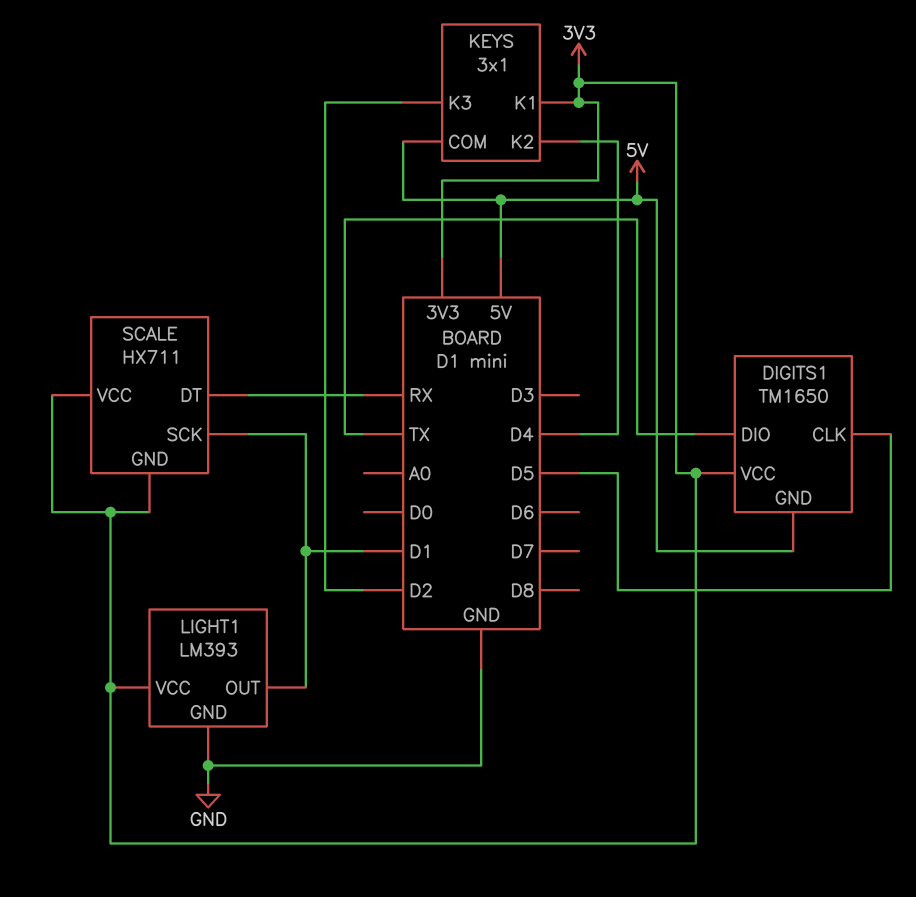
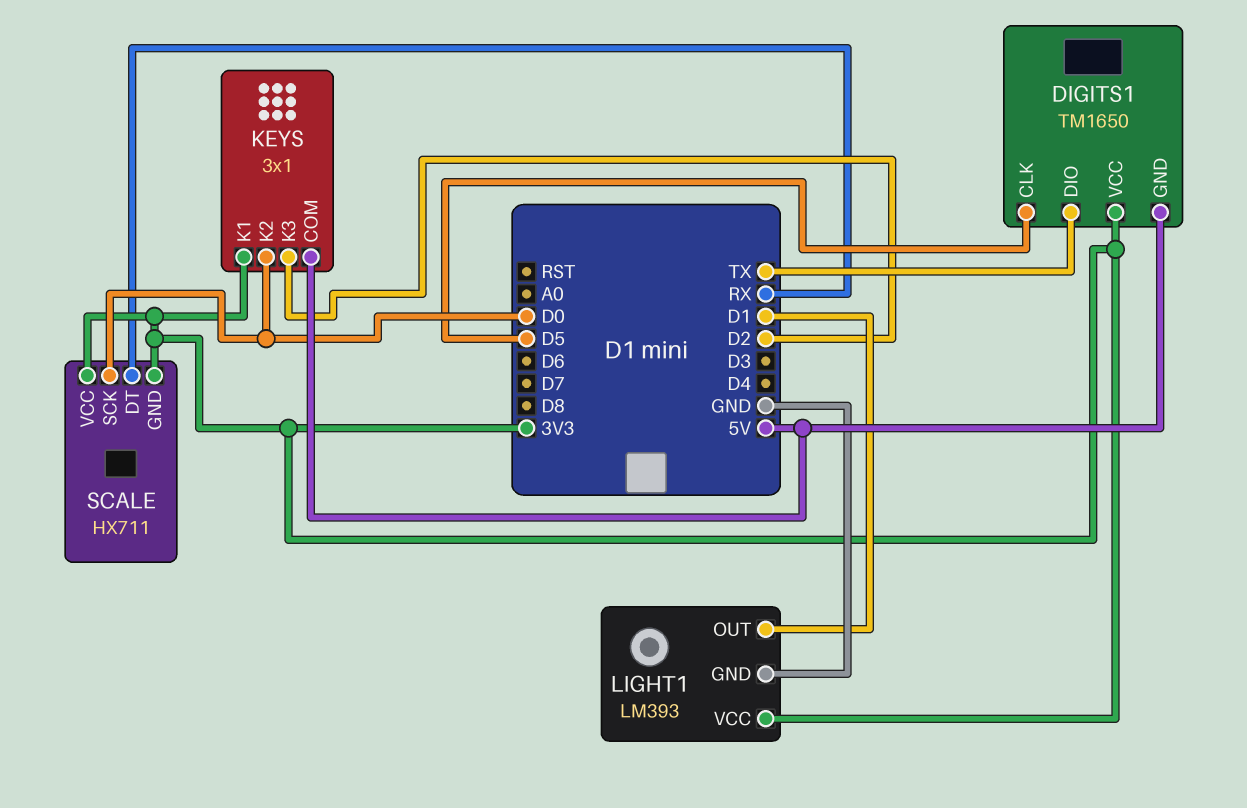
KEYS pin K2: D4 -> D0
SCALE pin SCK: D1 -> D0

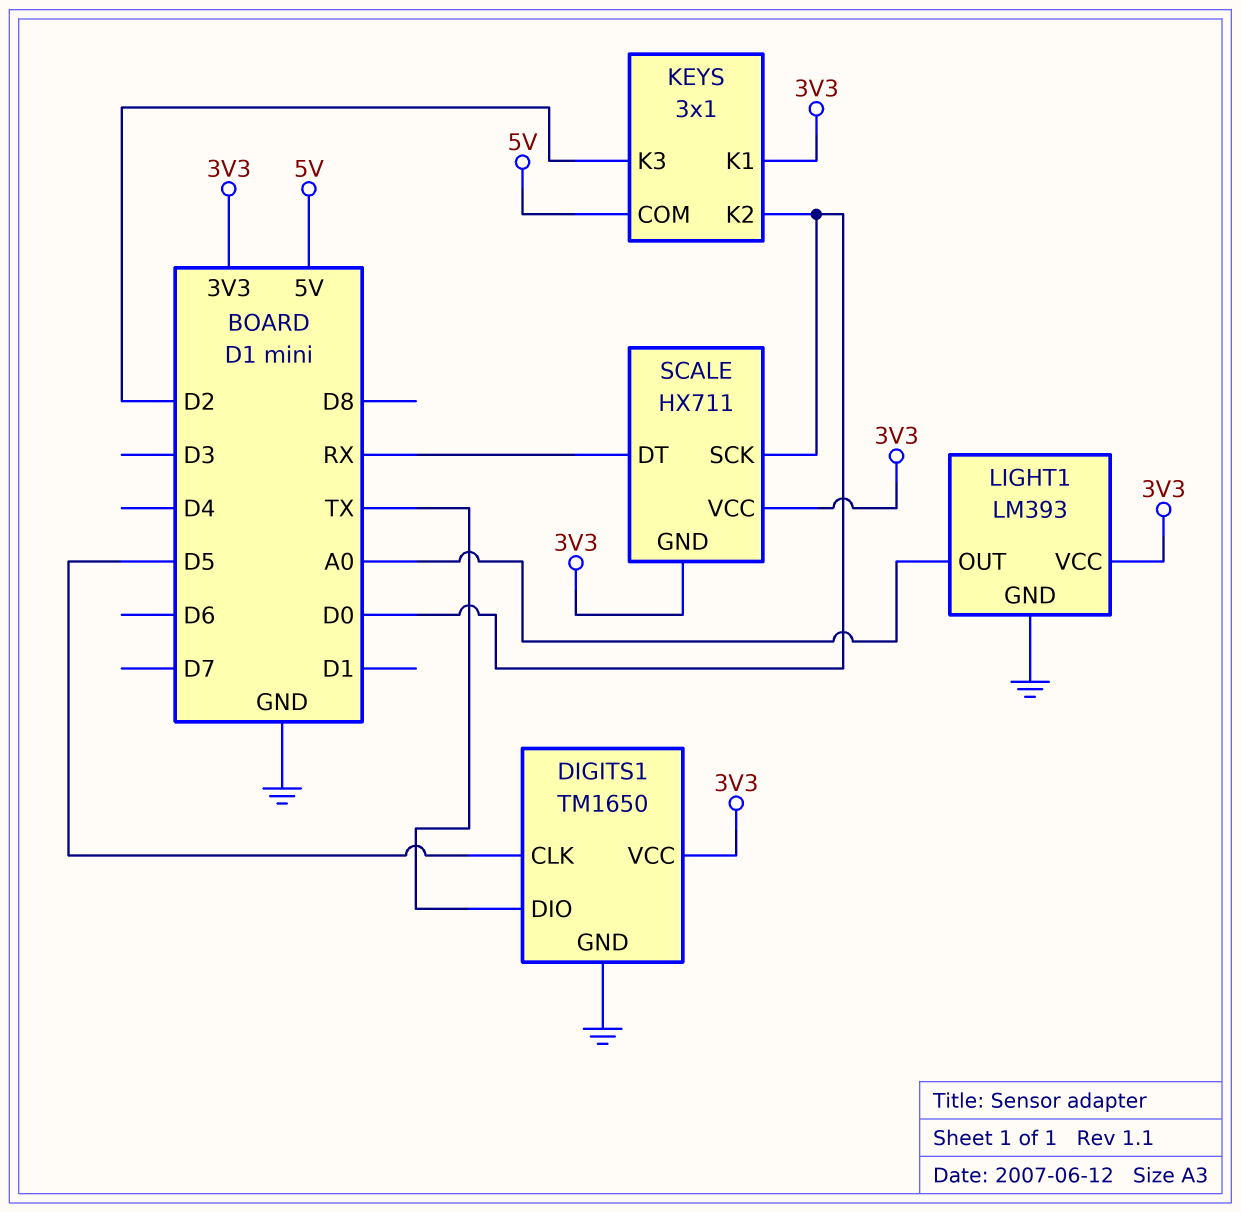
DIGITS1 pin GND: 5V -> GND
LIGHT1 pin OUT: D1 -> A0

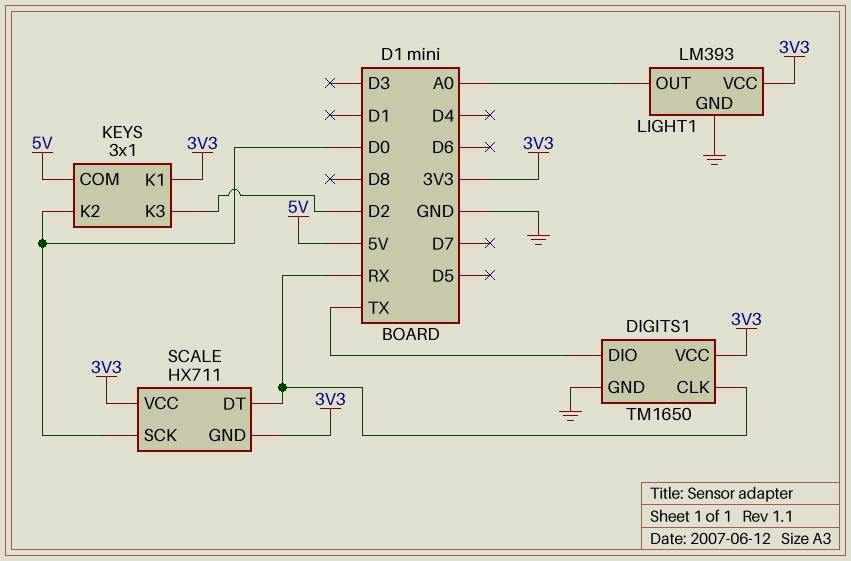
DIGITS1 pin CLK: D5 -> RX

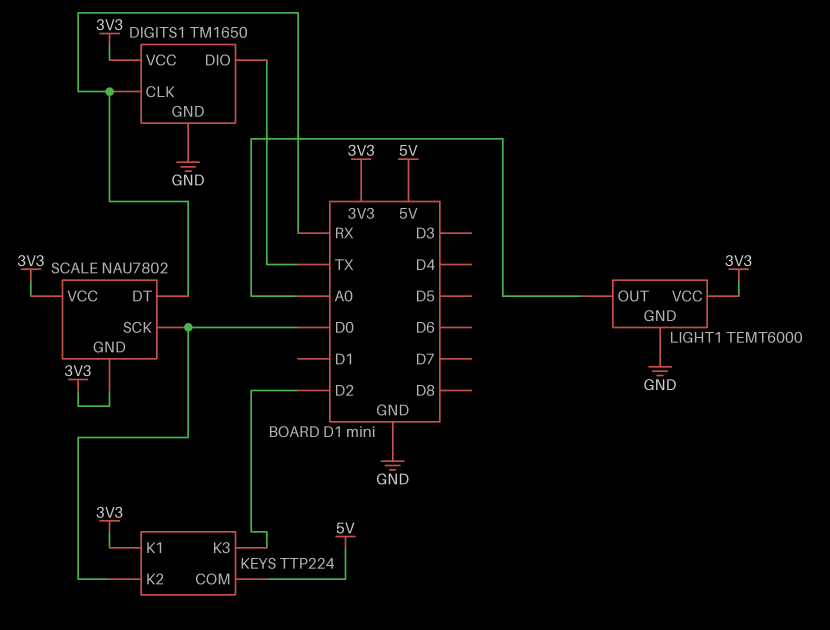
KEYS: 3x1 -> TTP224
LIGHT1: LM393 -> TEMT6000
SCALE: HX711 -> NAU7802

